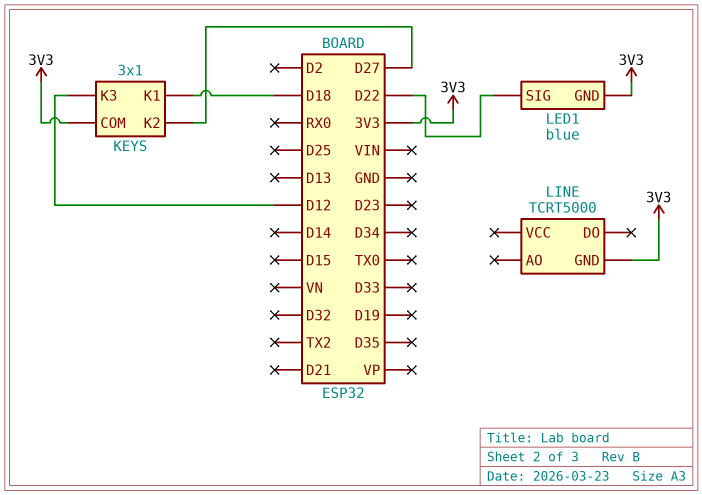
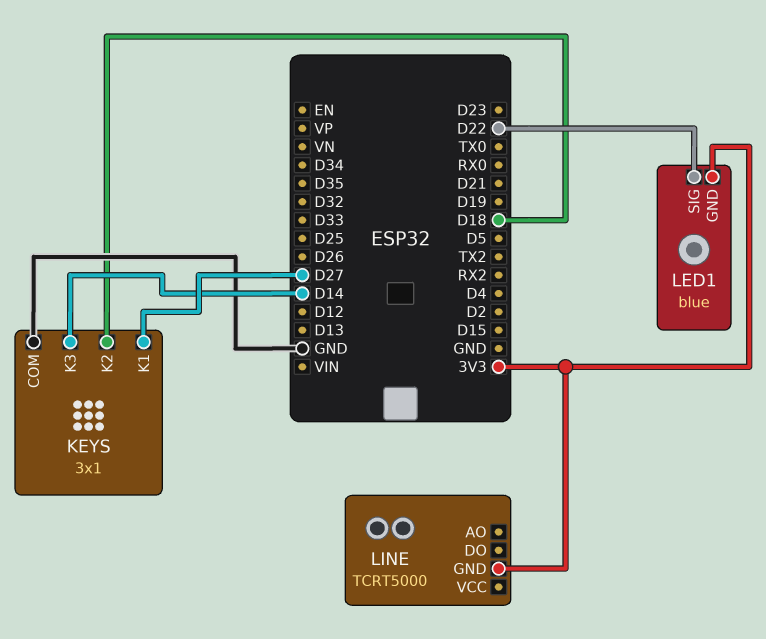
KEYS pin COM: 3V3 -> GND
KEYS pin K1: D18 -> D27
KEYS pin K2: D27 -> D18
KEYS pin K3: D12 -> D14

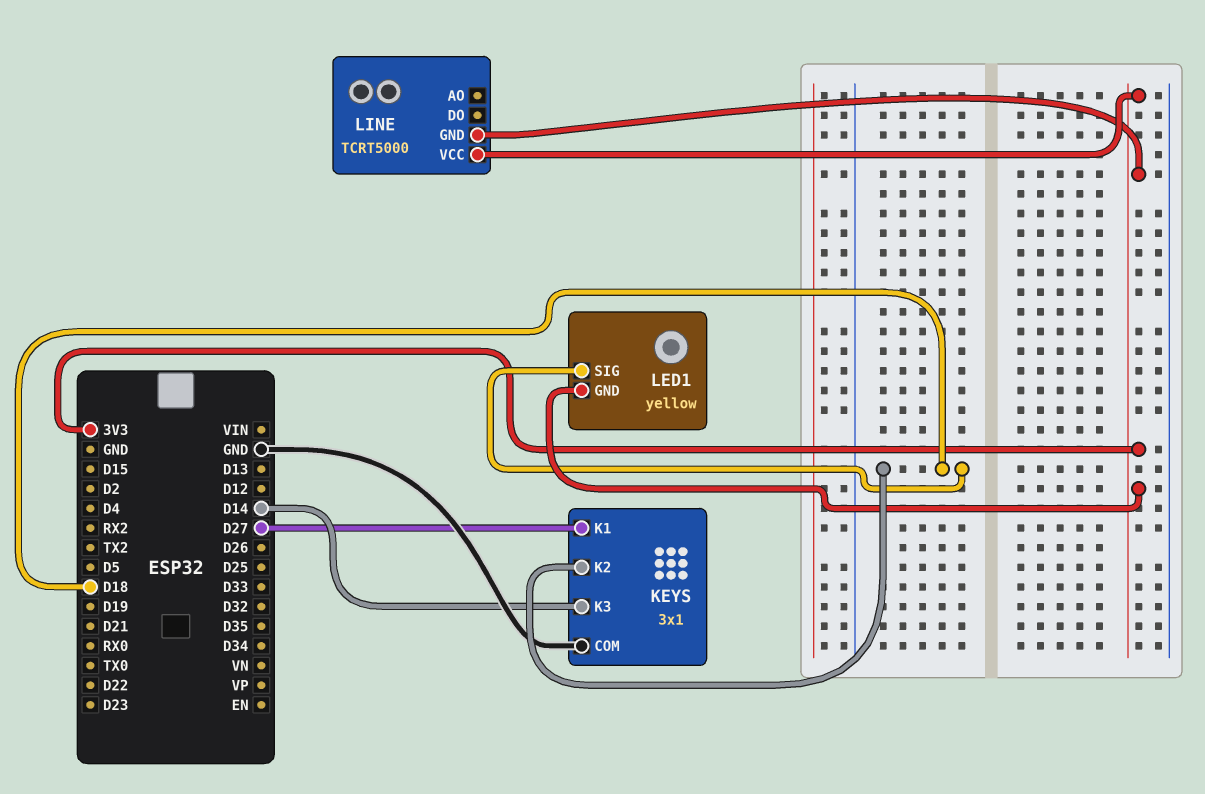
LED1: blue -> yellow
LED1 pin SIG: D22 -> D18
LINE pin VCC: none -> 3V3

